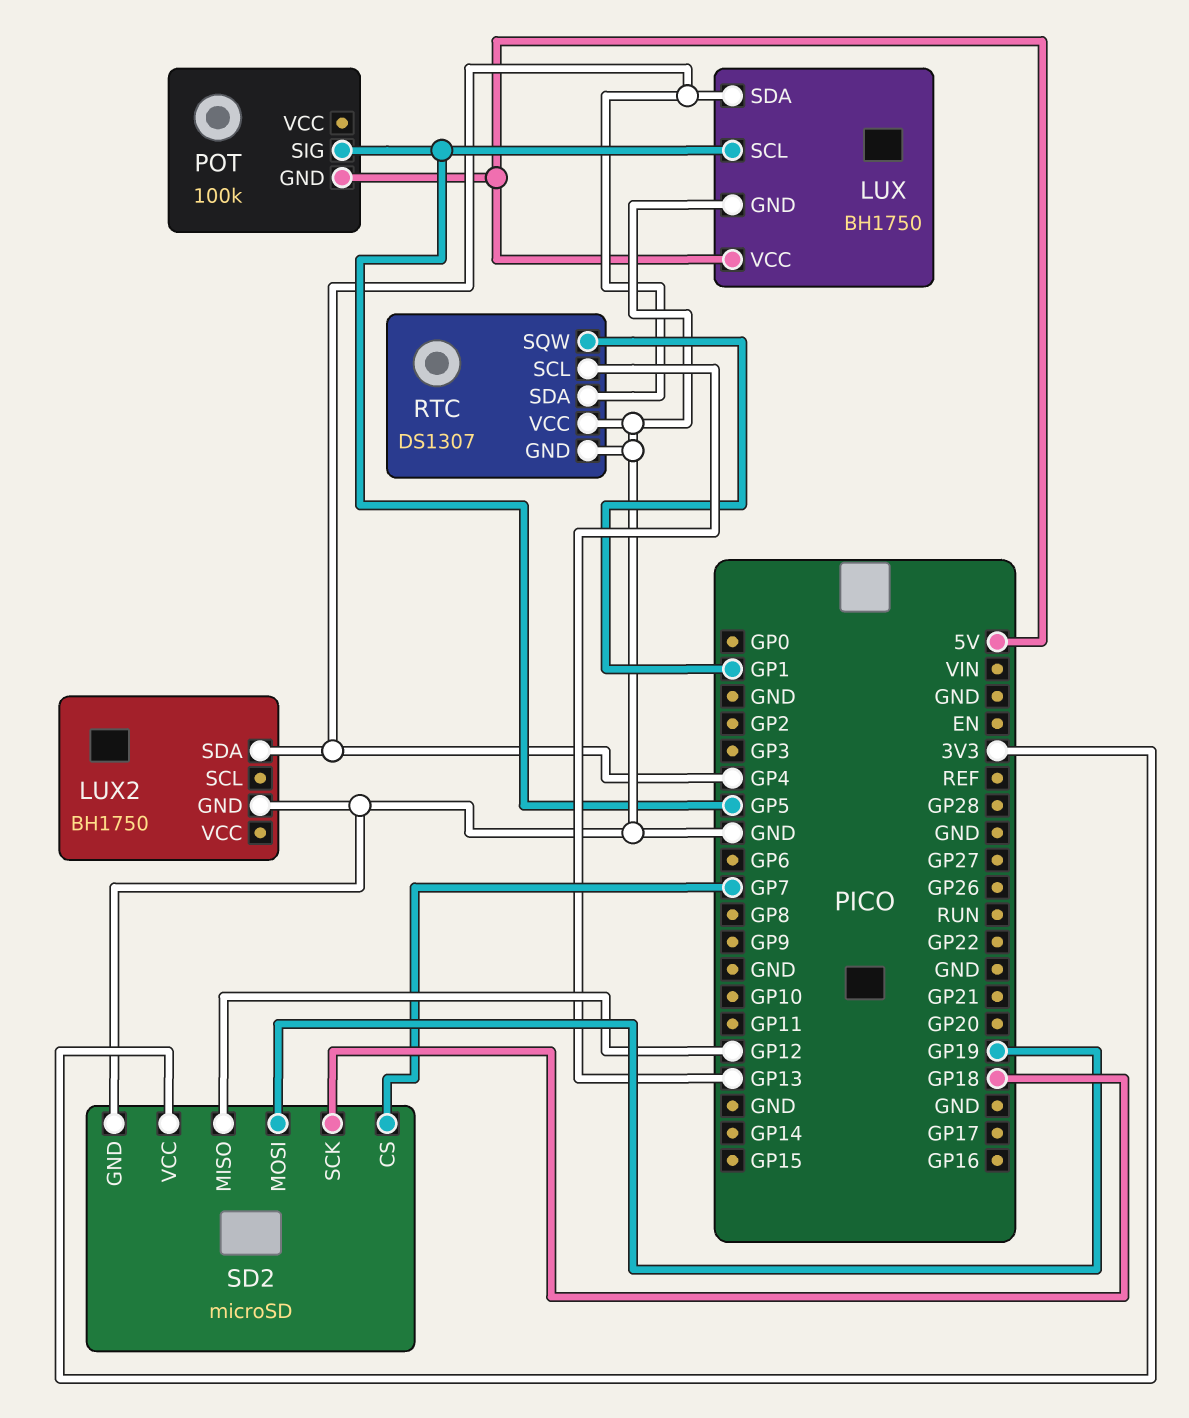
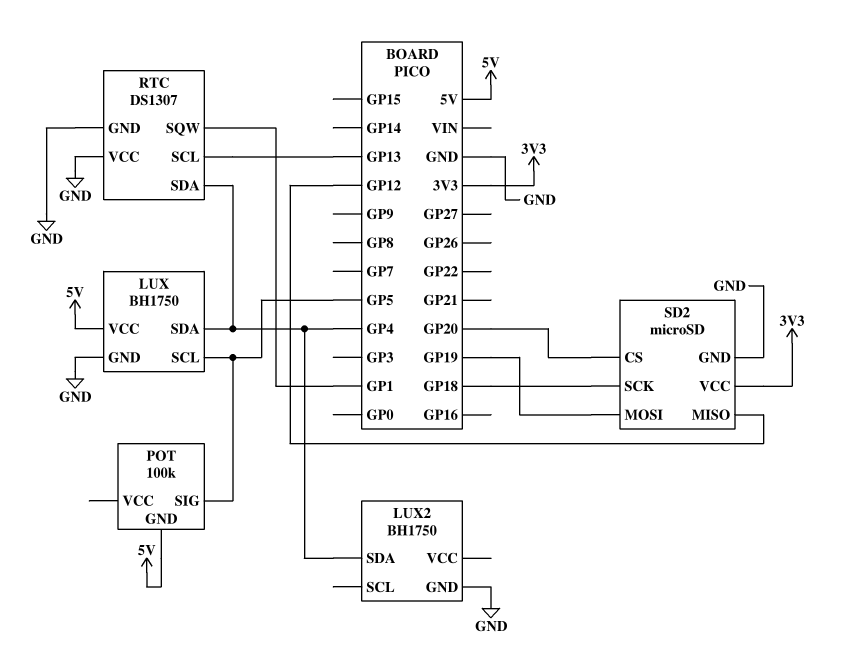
SD2 pin CS: GP7 -> GP20

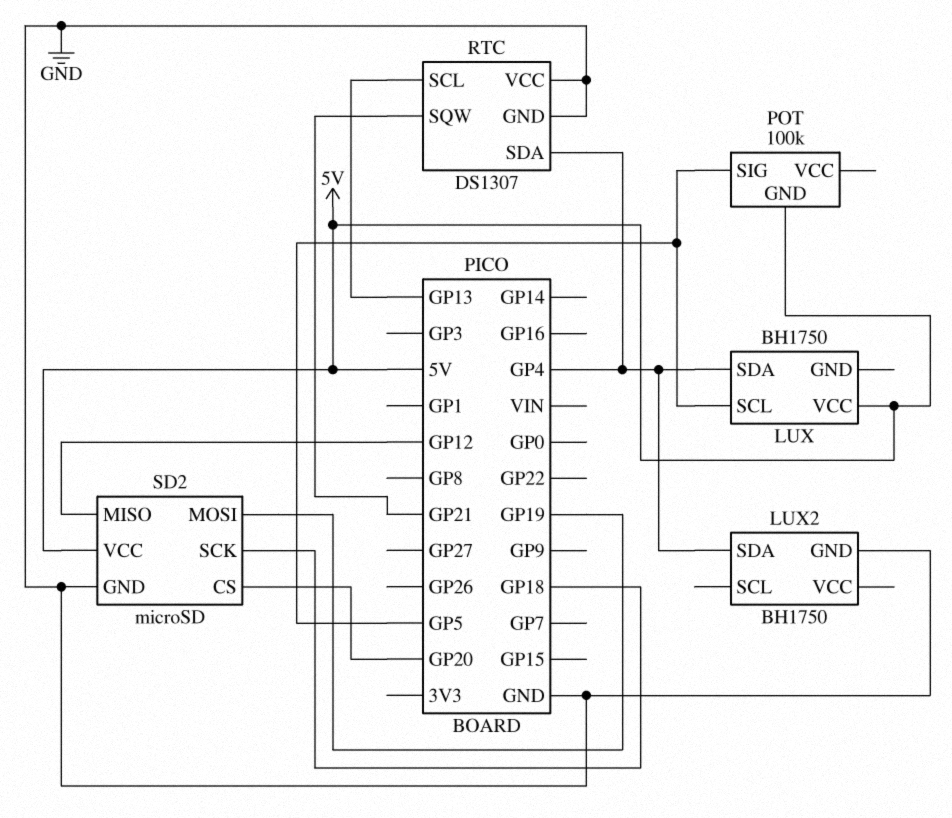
LUX pin GND: GND -> none
RTC pin SQW: GP1 -> GP21
SD2 pin VCC: 3V3 -> 5V

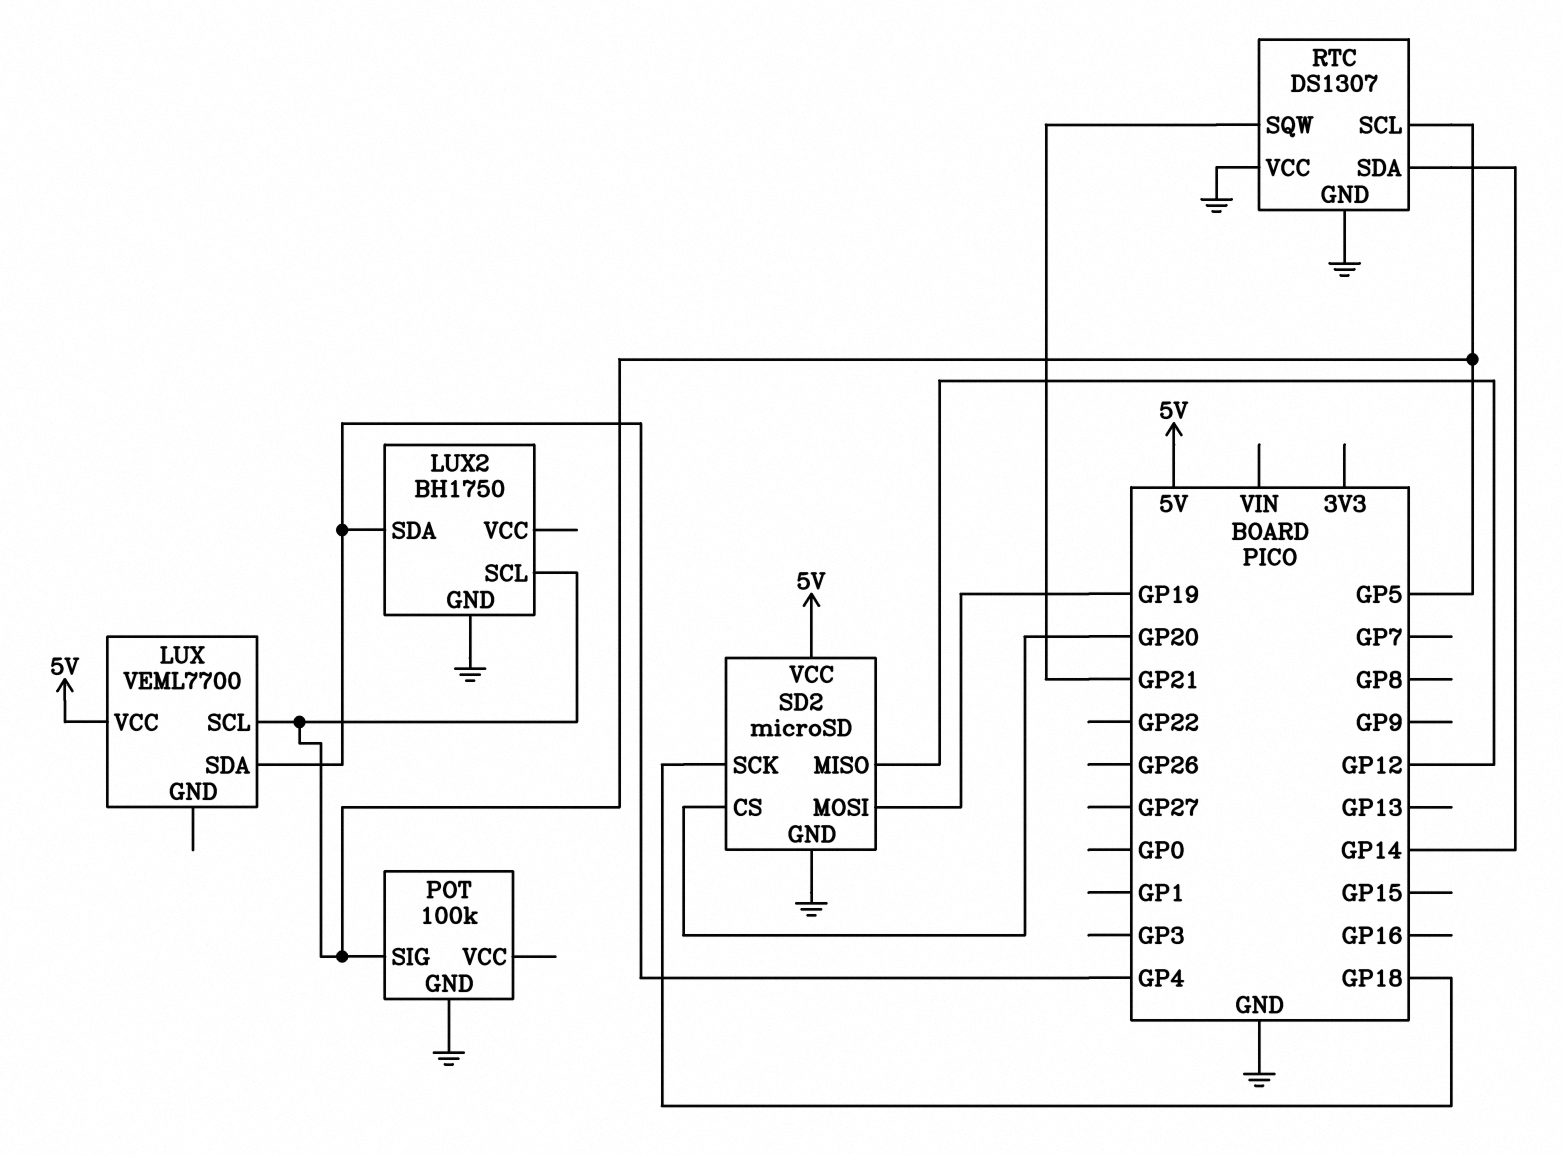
LUX: BH1750 -> VEML7700
LUX2 pin SCL: none -> GP5
POT pin GND: 5V -> GND
RTC pin SCL: GP13 -> GP5
RTC pin SDA: GP4 -> GP14

